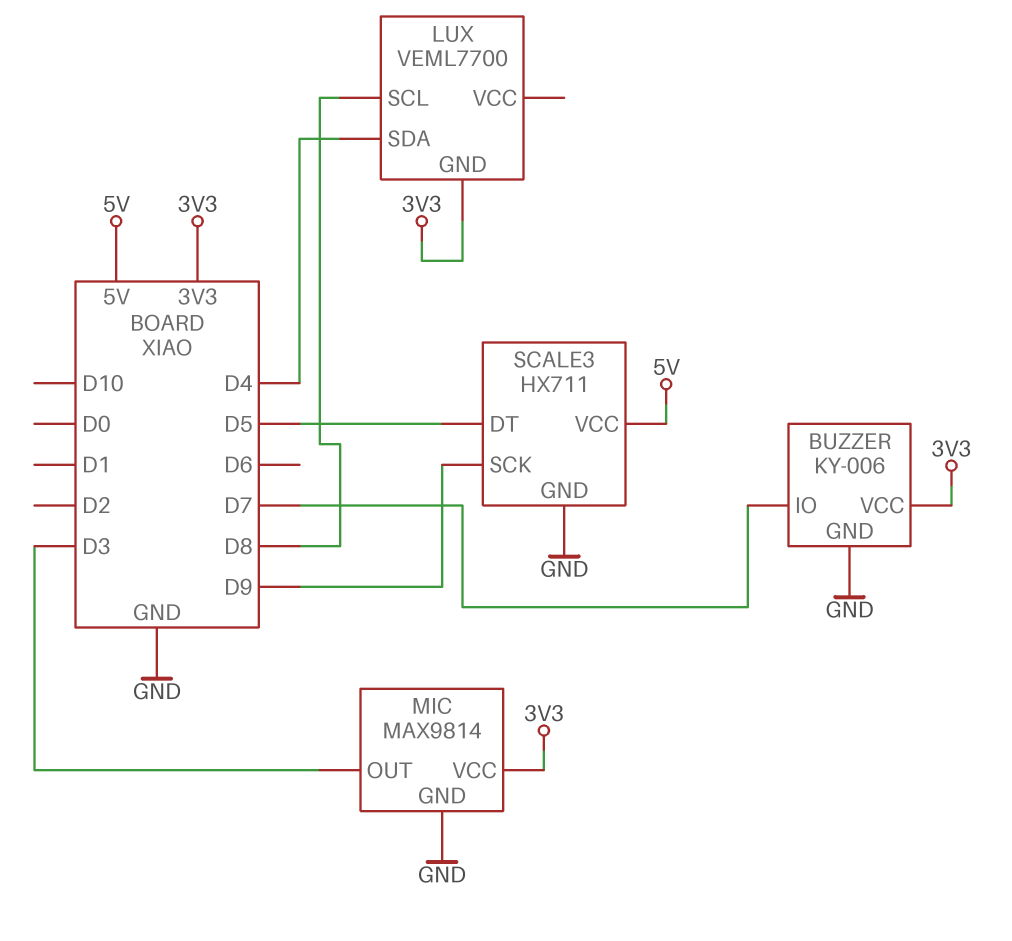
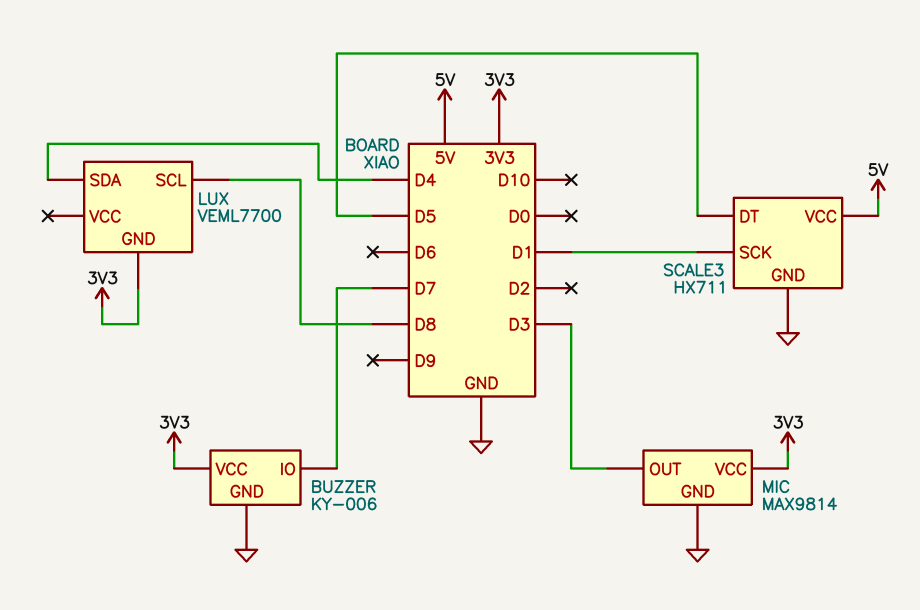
SCALE3 pin SCK: D9 -> D1

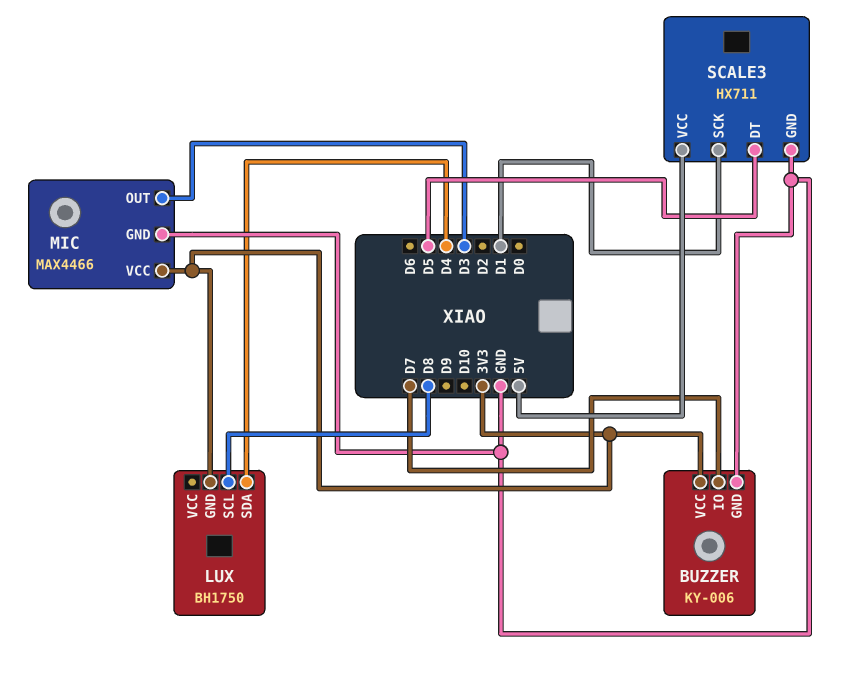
LUX: VEML7700 -> BH1750
MIC: MAX9814 -> MAX4466

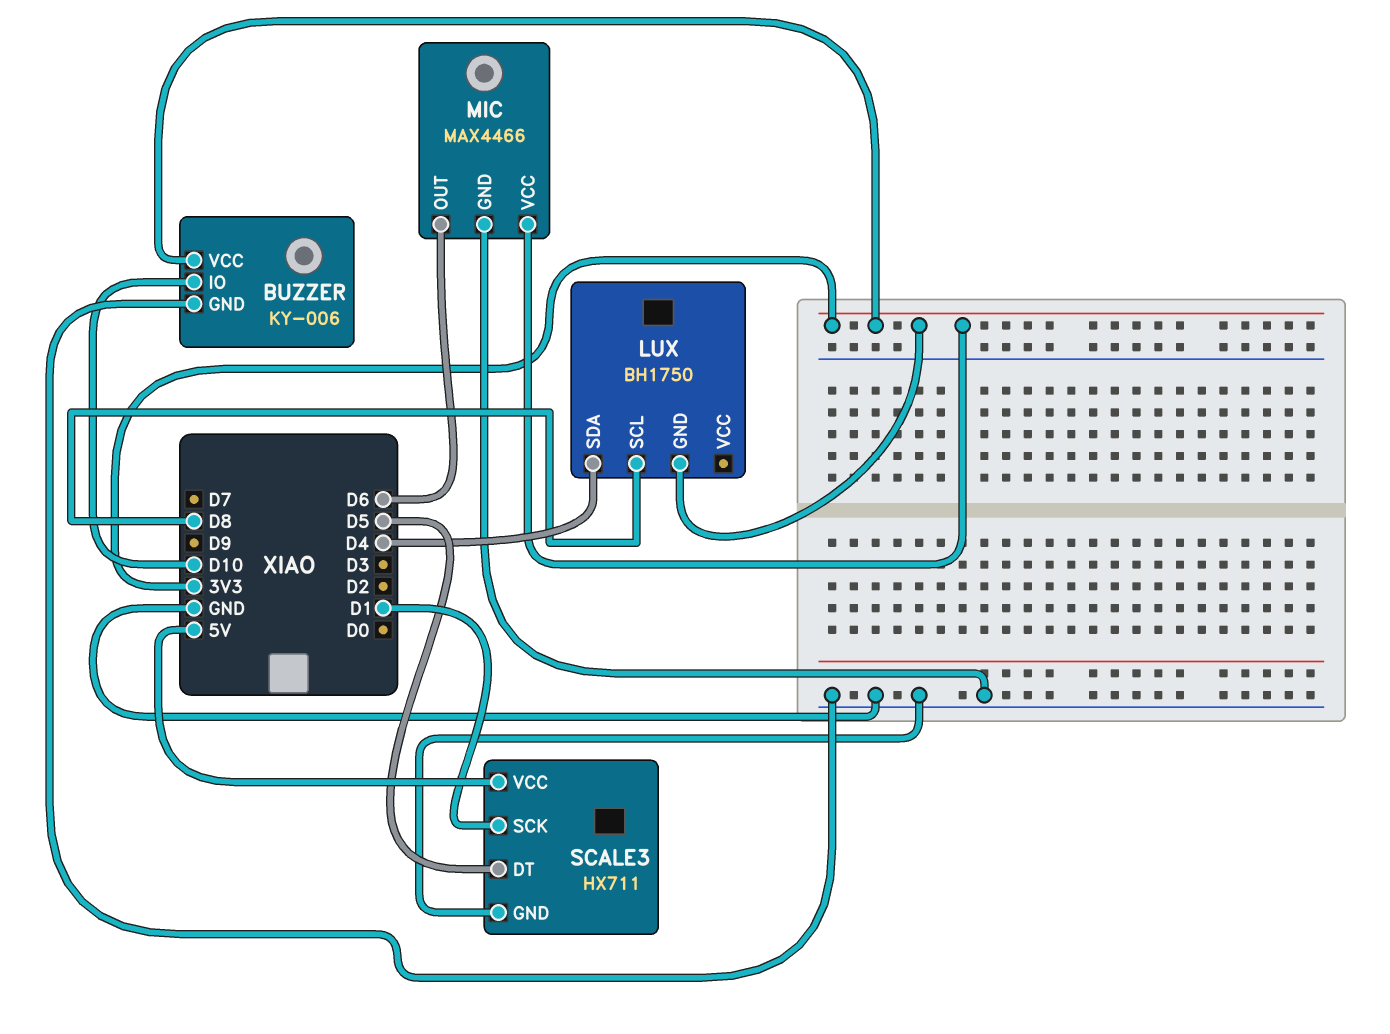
BUZZER pin IO: D7 -> D10
MIC pin OUT: D3 -> D6

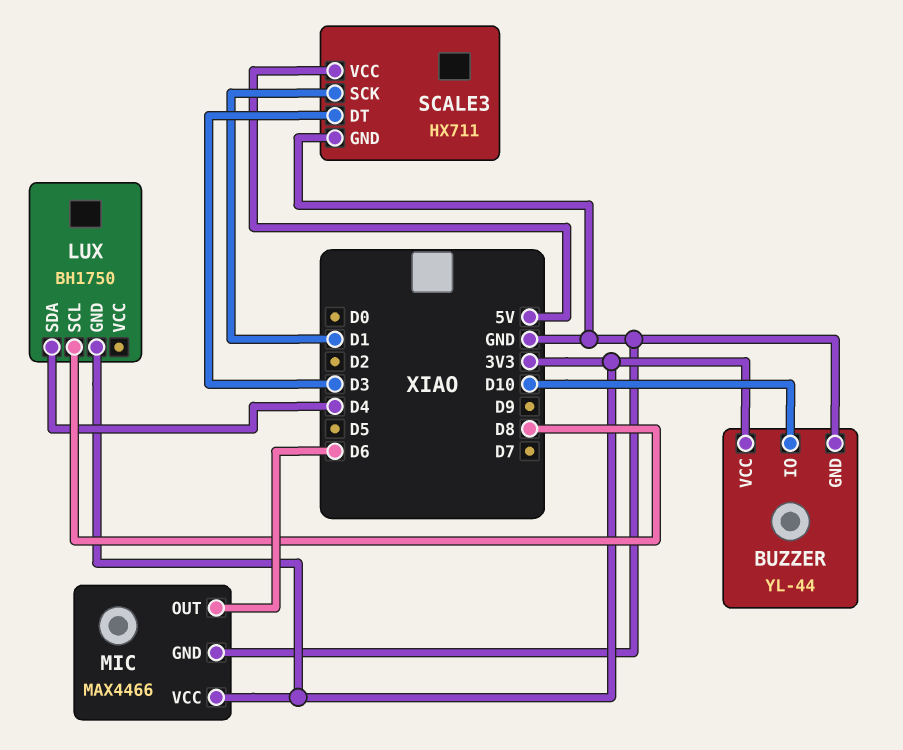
BUZZER: KY-006 -> YL-44
SCALE3 pin DT: D5 -> D3

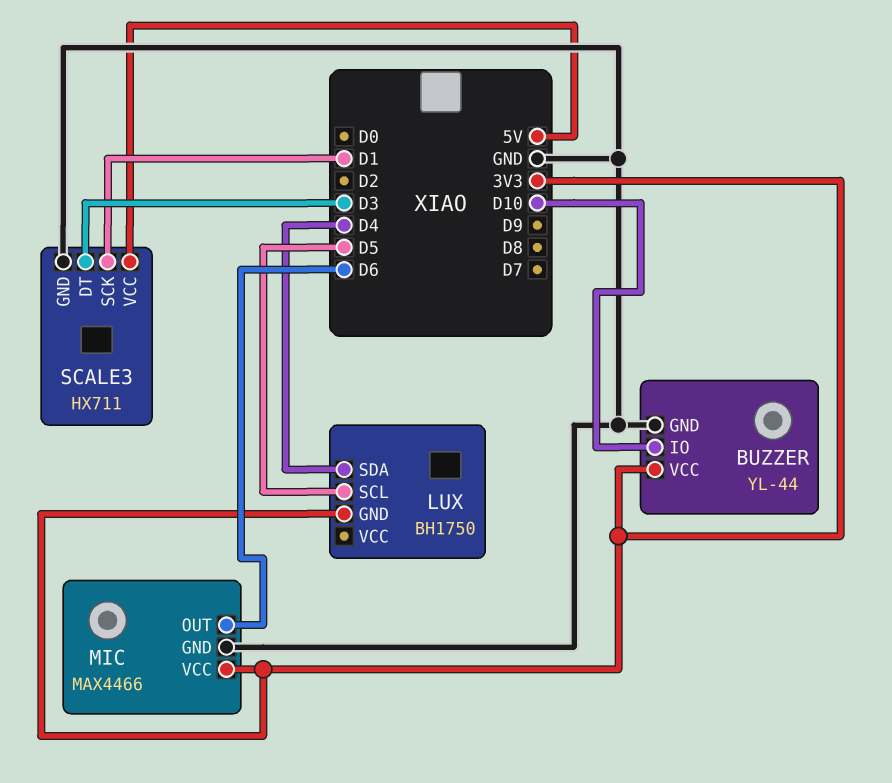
LUX pin SCL: D8 -> D5

